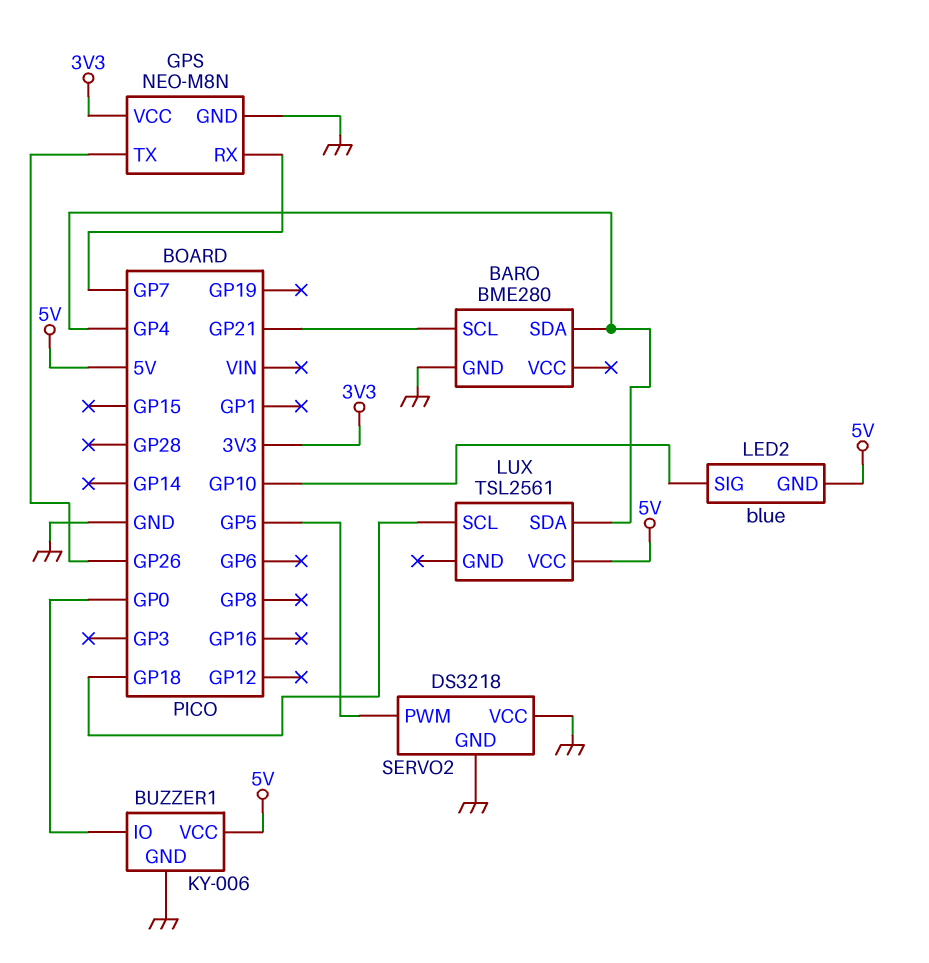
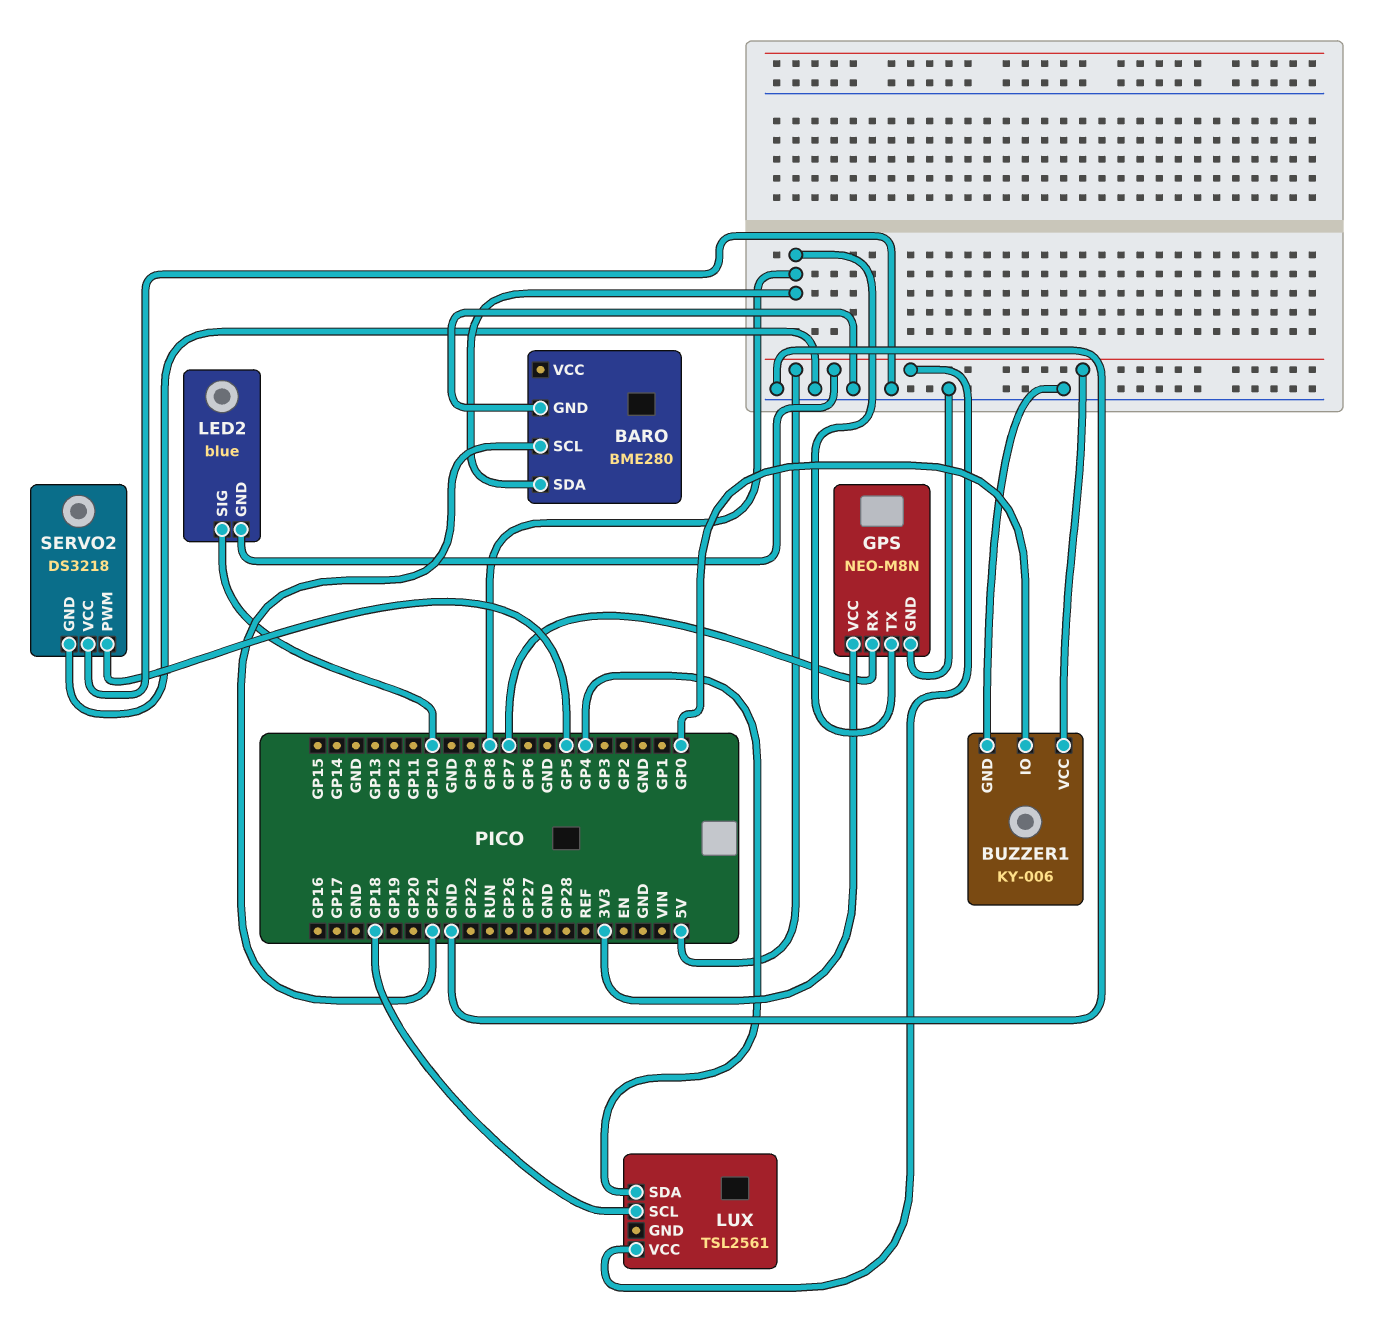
BARO pin SDA: GP4 -> GP8
GPS pin TX: GP26 -> GP8

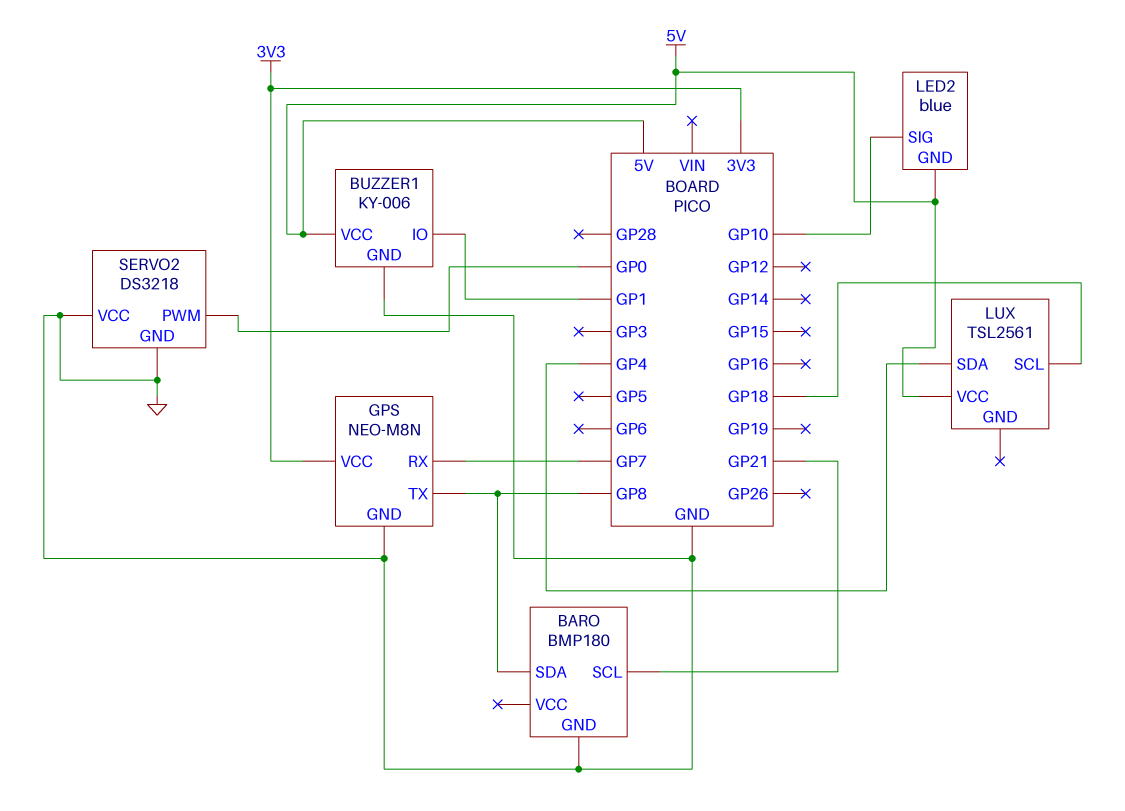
BARO: BME280 -> BMP180
BUZZER1 pin IO: GP0 -> GP1
SERVO2 pin PWM: GP5 -> GP0

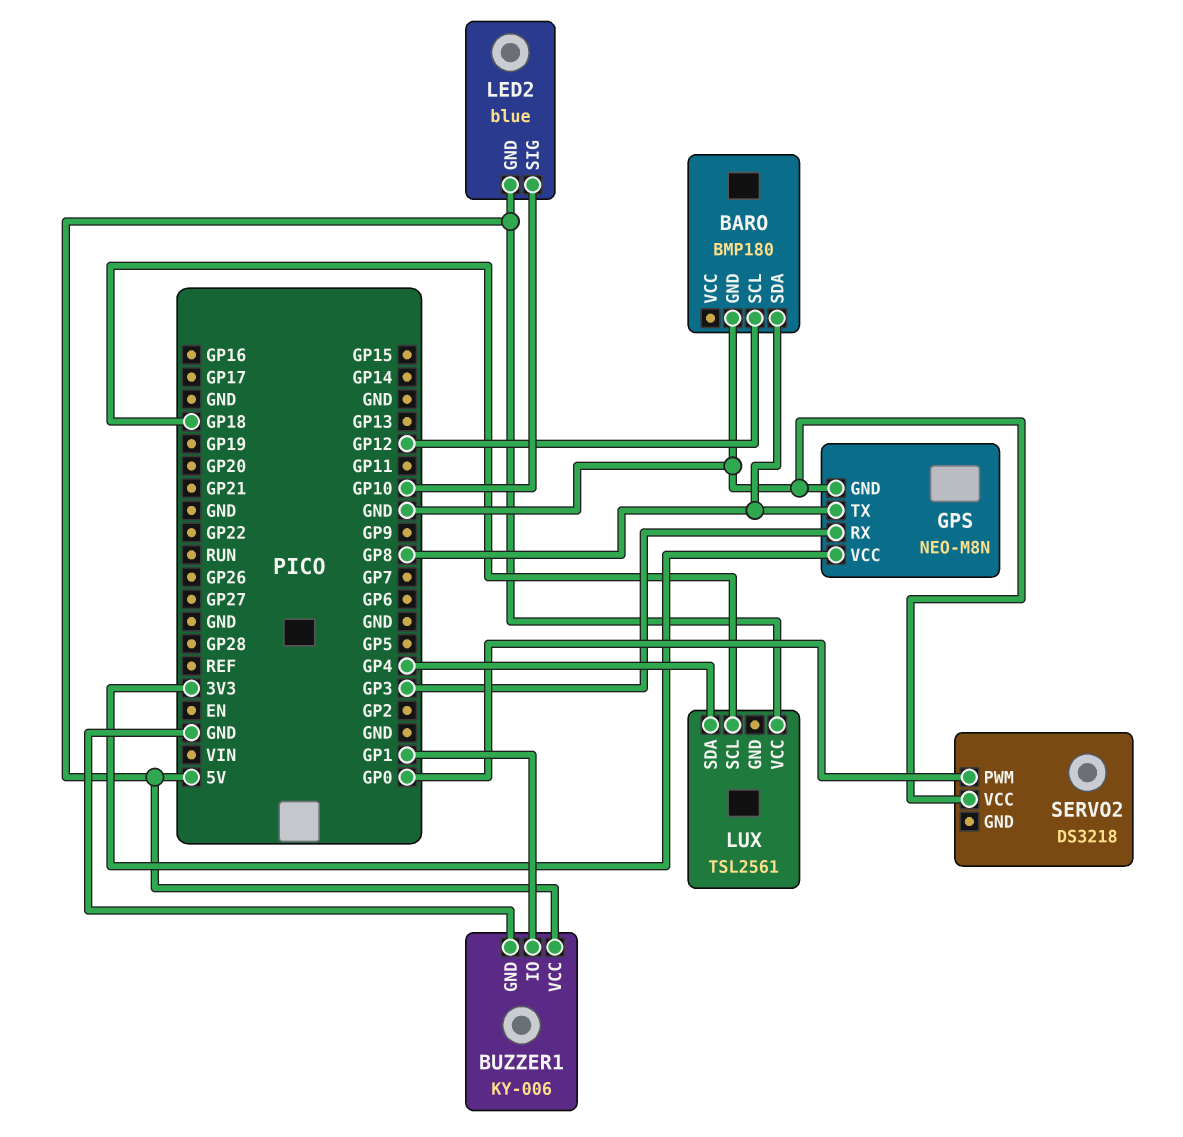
BARO pin SCL: GP21 -> GP12
GPS pin RX: GP7 -> GP3
SERVO2 pin GND: GND -> none

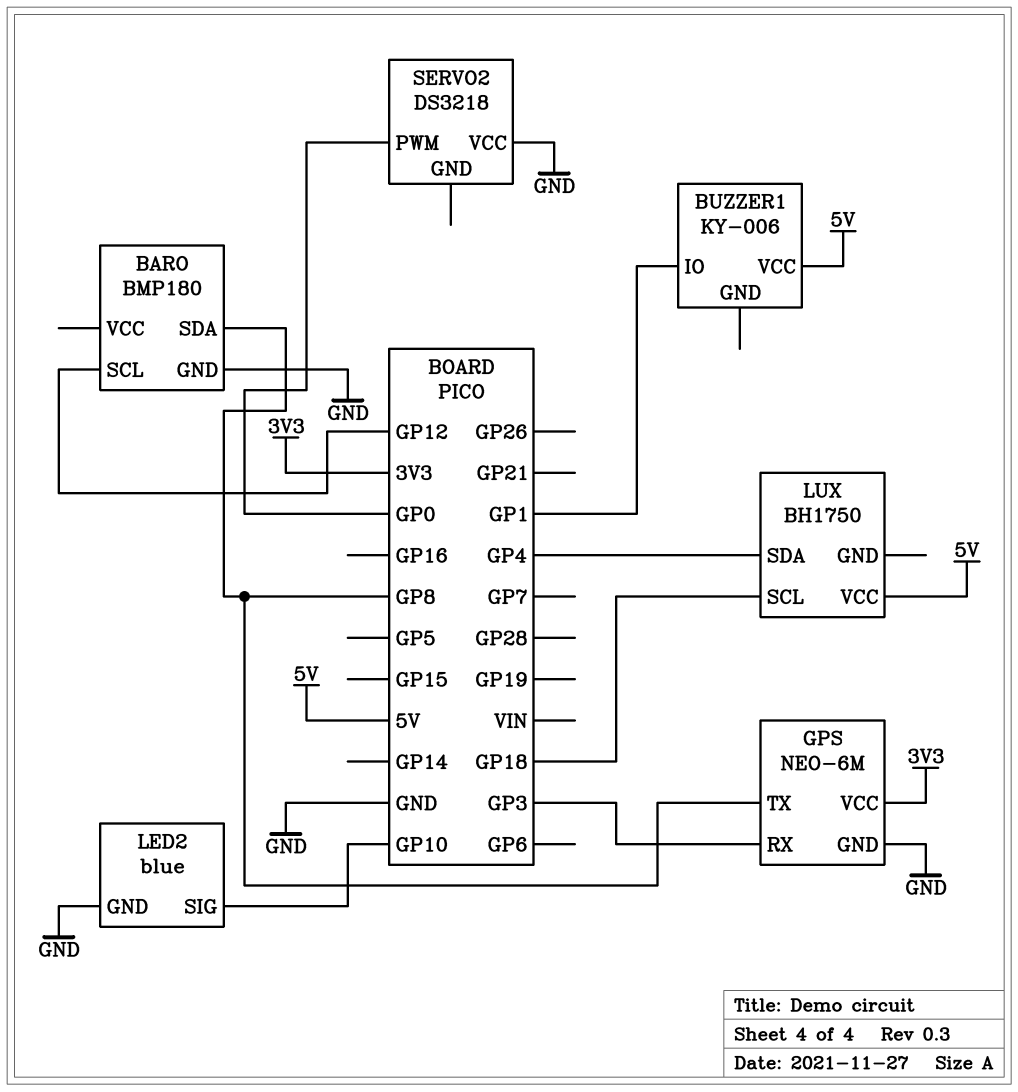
BUZZER1 pin GND: GND -> none
GPS: NEO-M8N -> NEO-6M
LED2 pin GND: 5V -> GND
LUX: TSL2561 -> BH1750

